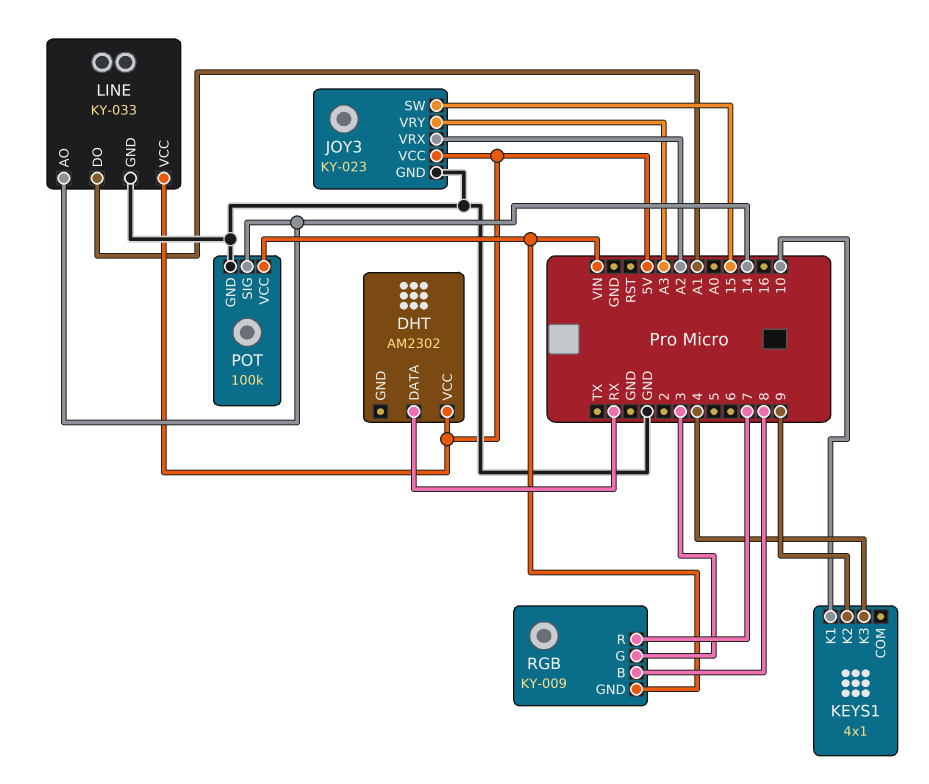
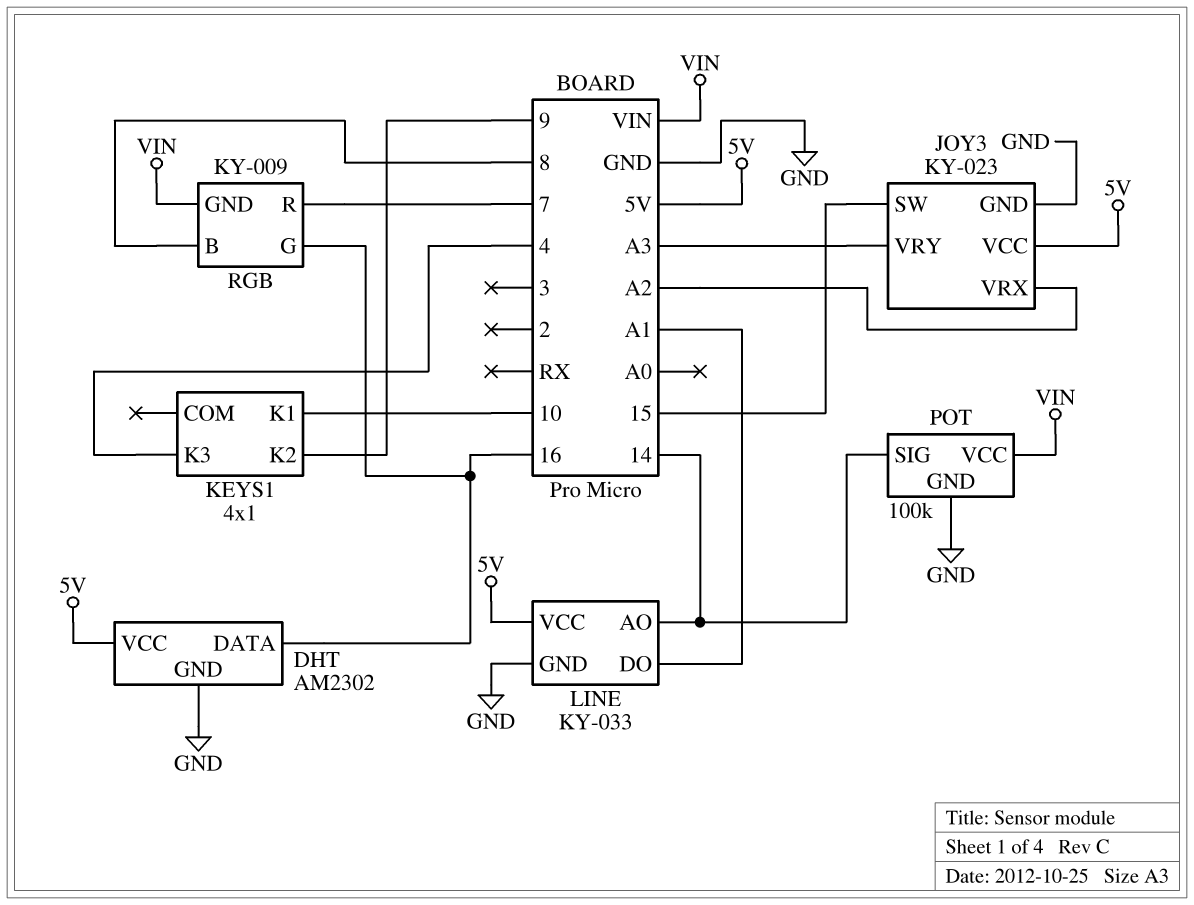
DHT pin DATA: RX -> 16
DHT pin GND: none -> GND
RGB pin G: 3 -> 16

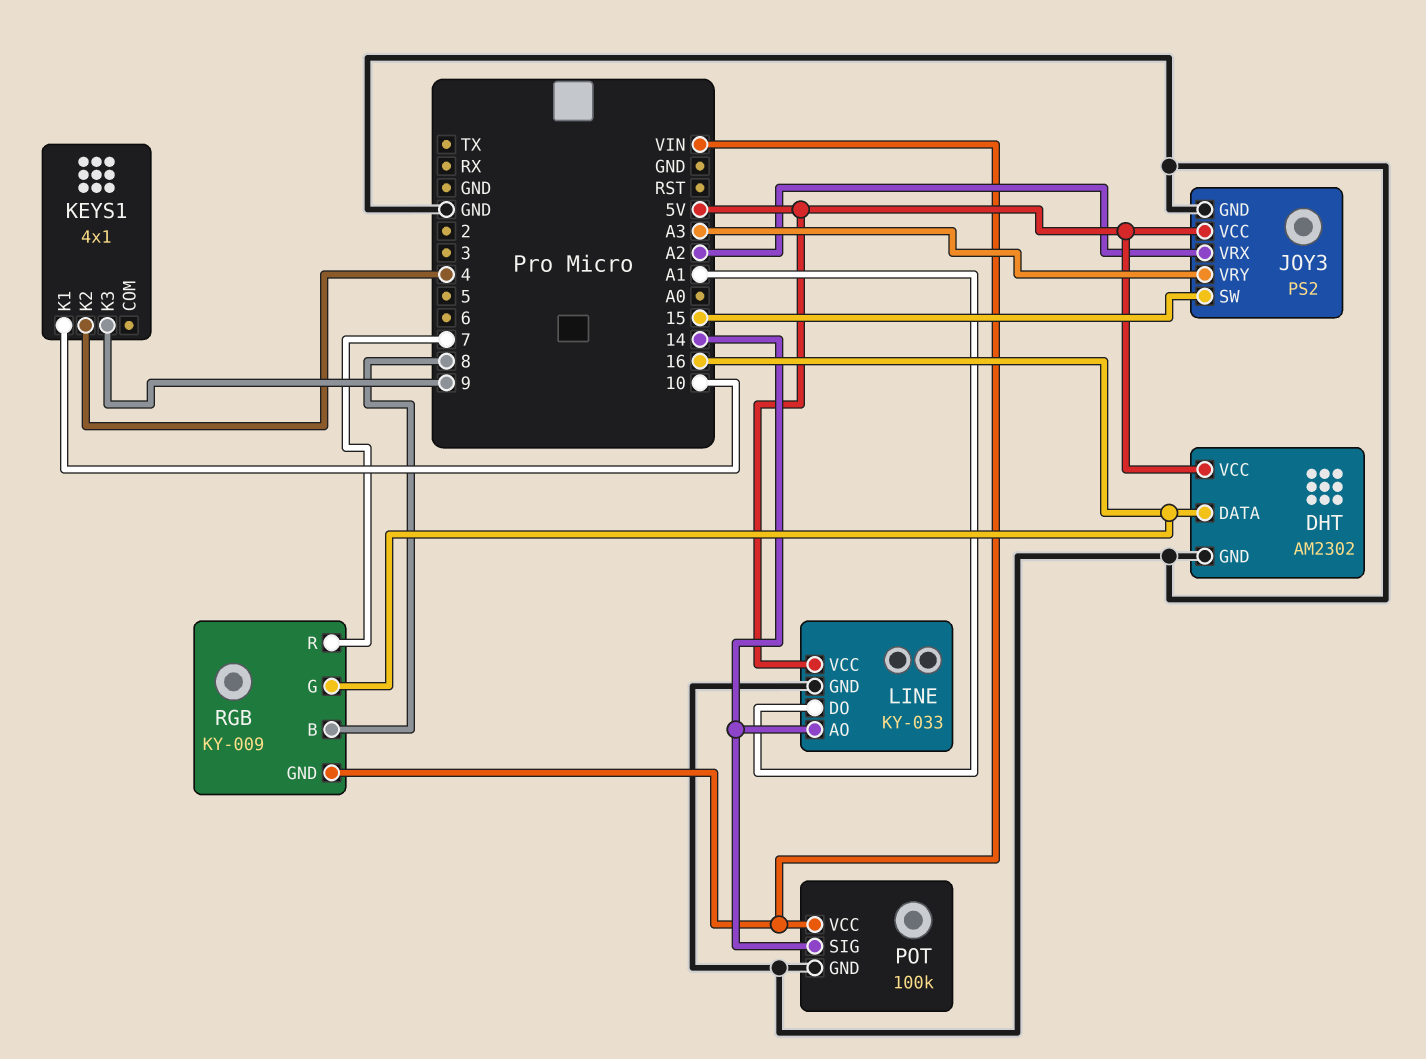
JOY3: KY-023 -> PS2
KEYS1 pin K2: 9 -> 4
KEYS1 pin K3: 4 -> 9

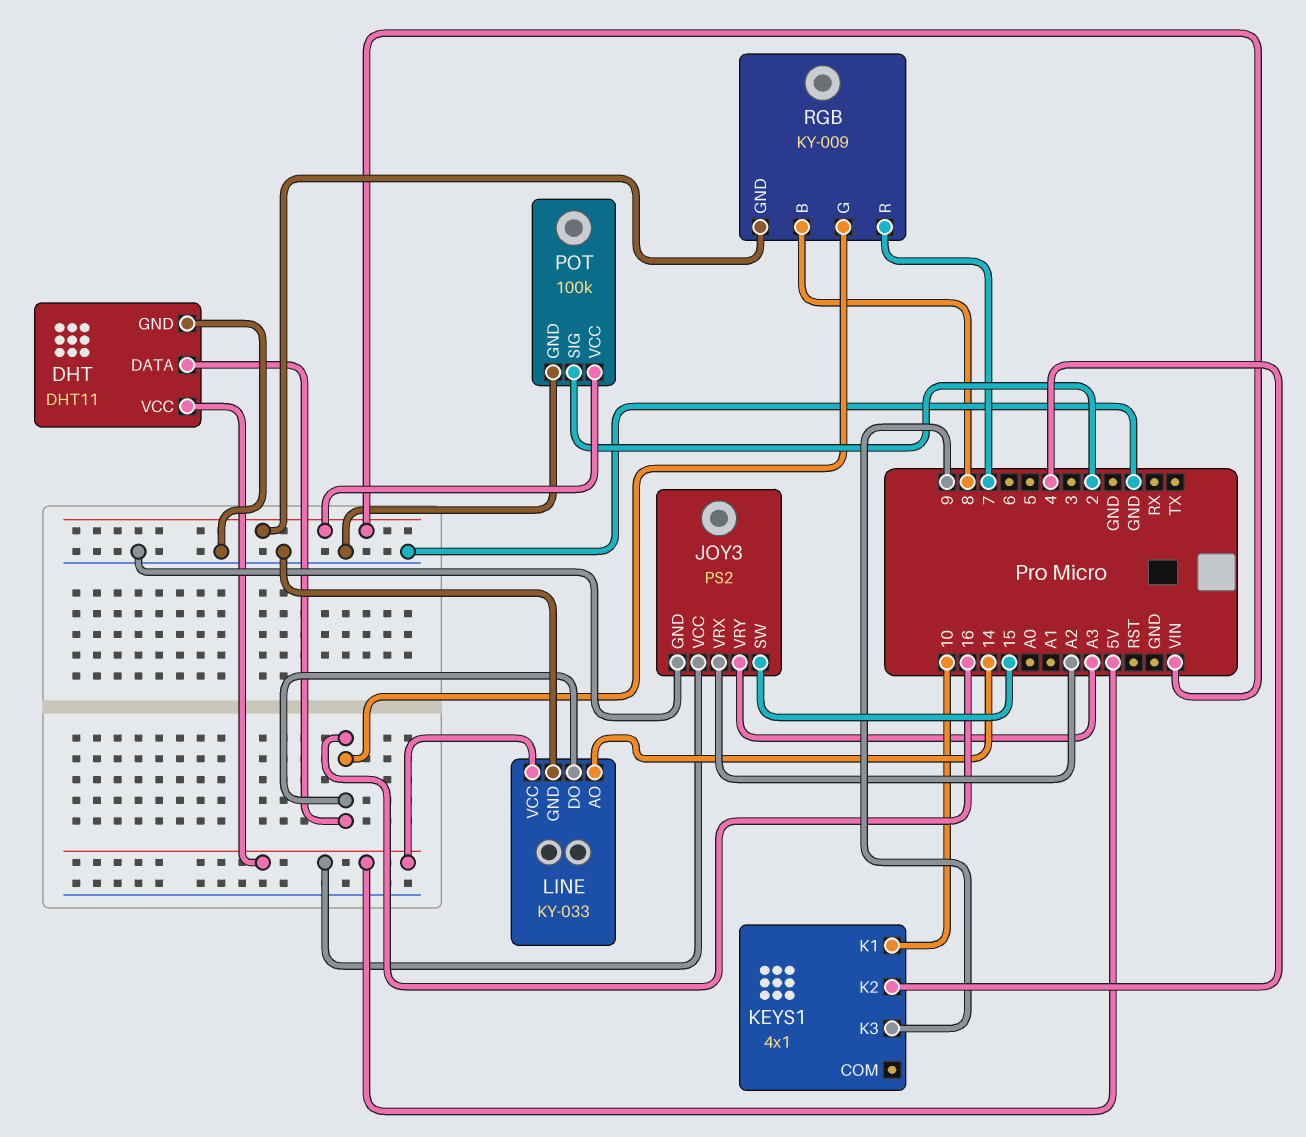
DHT: AM2302 -> DHT11
LINE pin DO: A1 -> 16
POT pin SIG: 14 -> 2

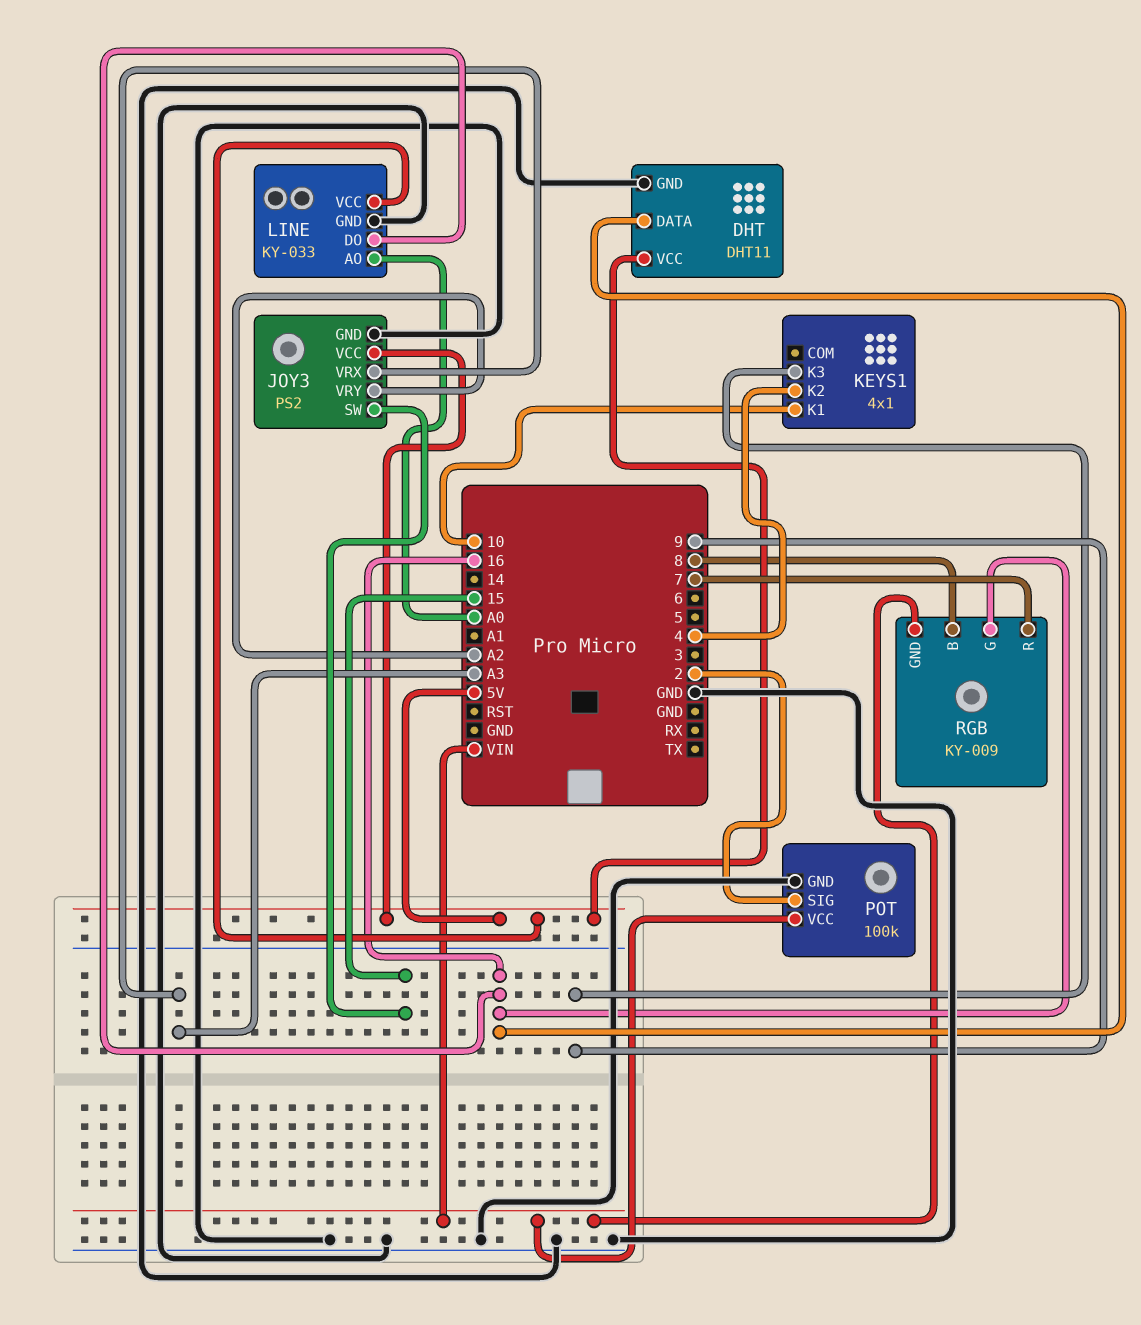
JOY3 pin VRX: A2 -> A3
JOY3 pin VRY: A3 -> A2
LINE pin AO: 14 -> A0

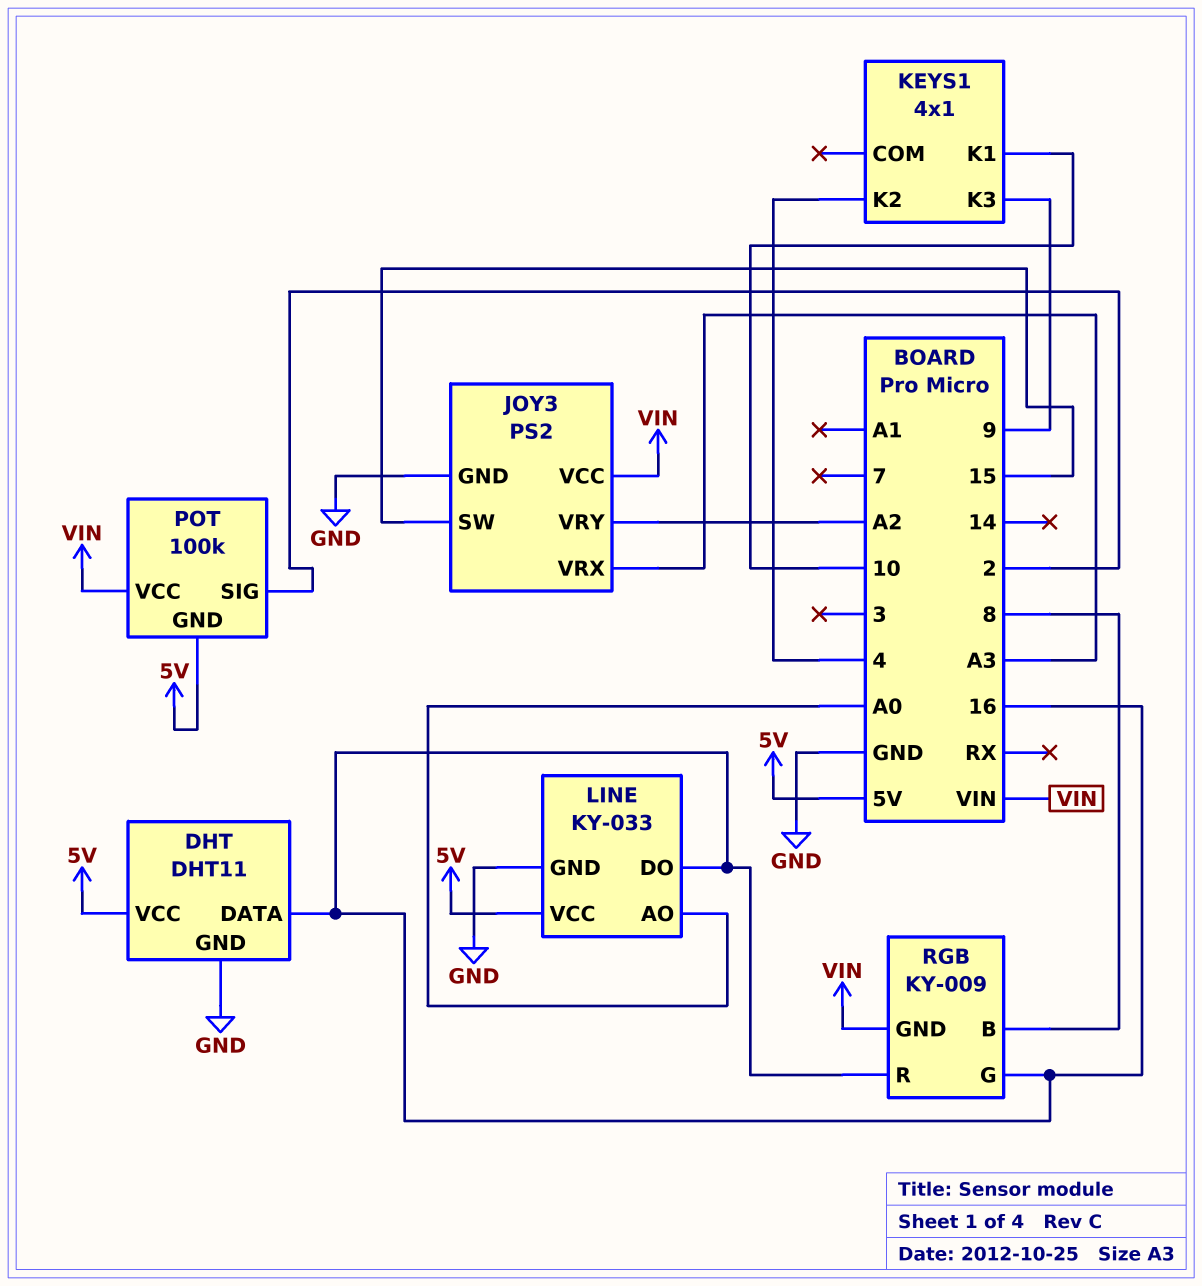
JOY3 pin VCC: 5V -> VIN
POT pin GND: GND -> 5V
RGB pin R: 7 -> 16

